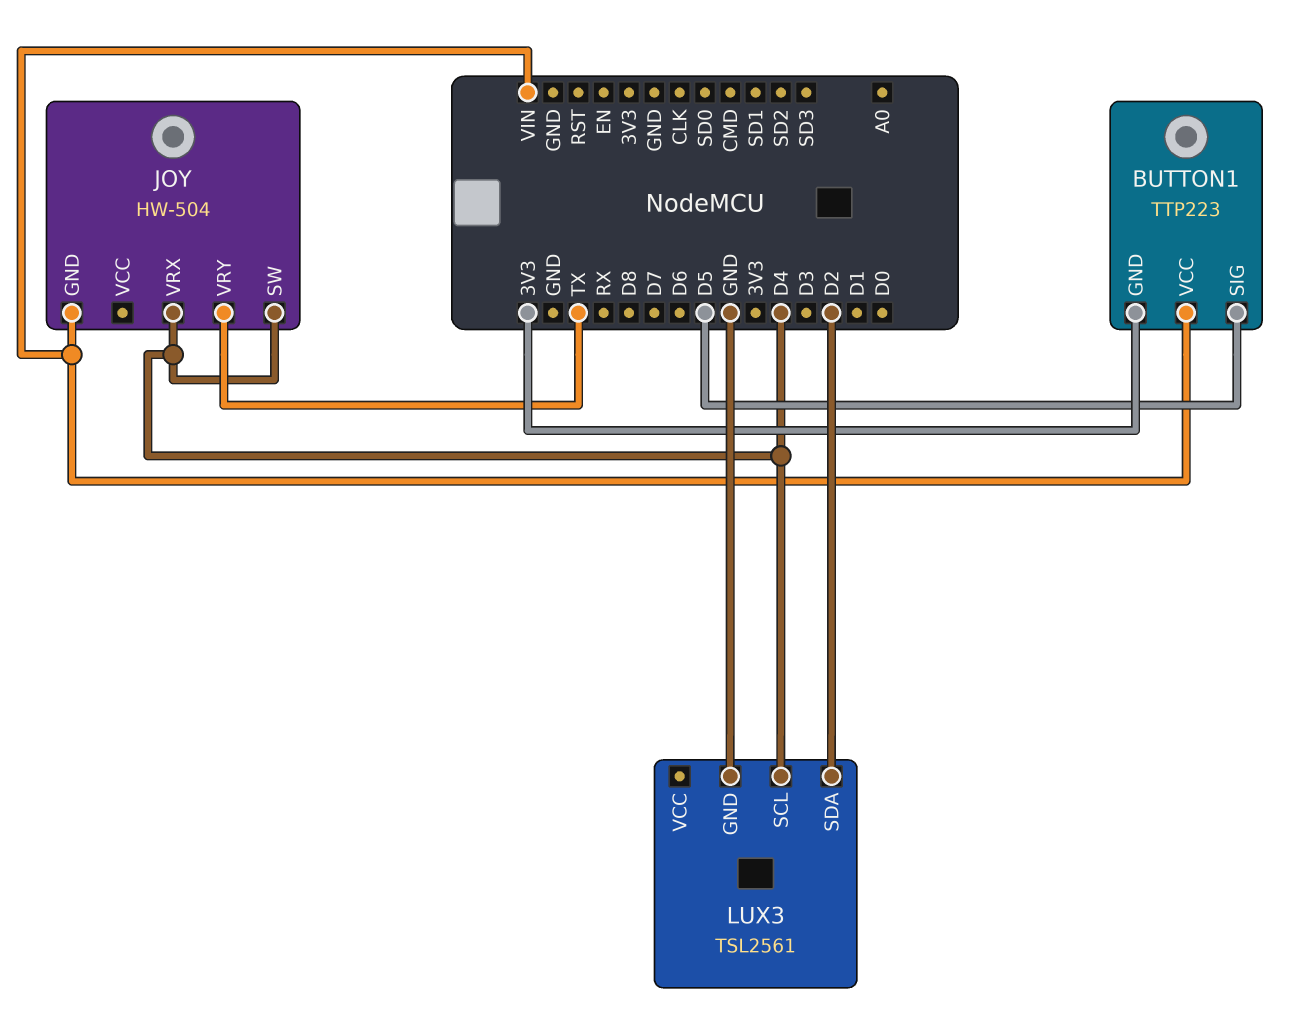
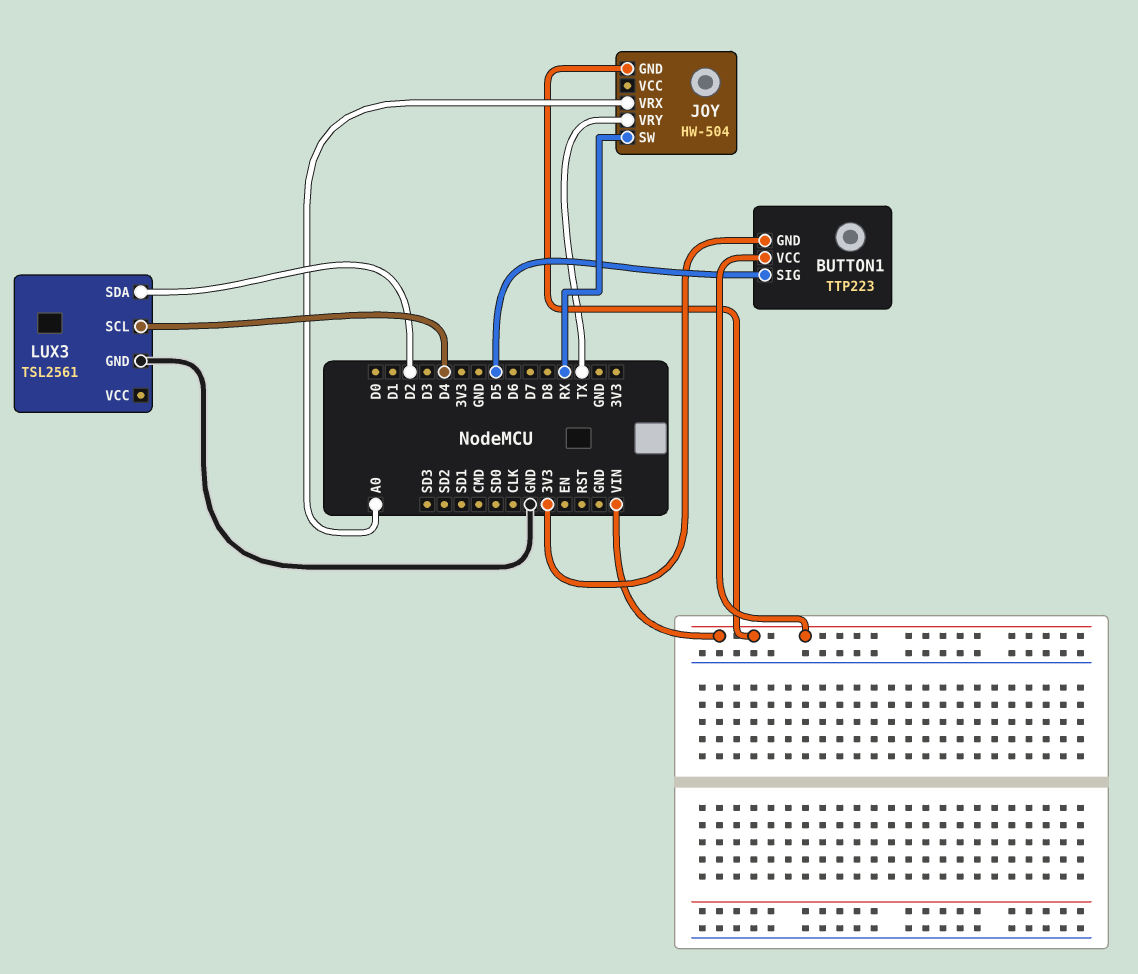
JOY pin SW: D4 -> RX
JOY pin VRX: D4 -> A0

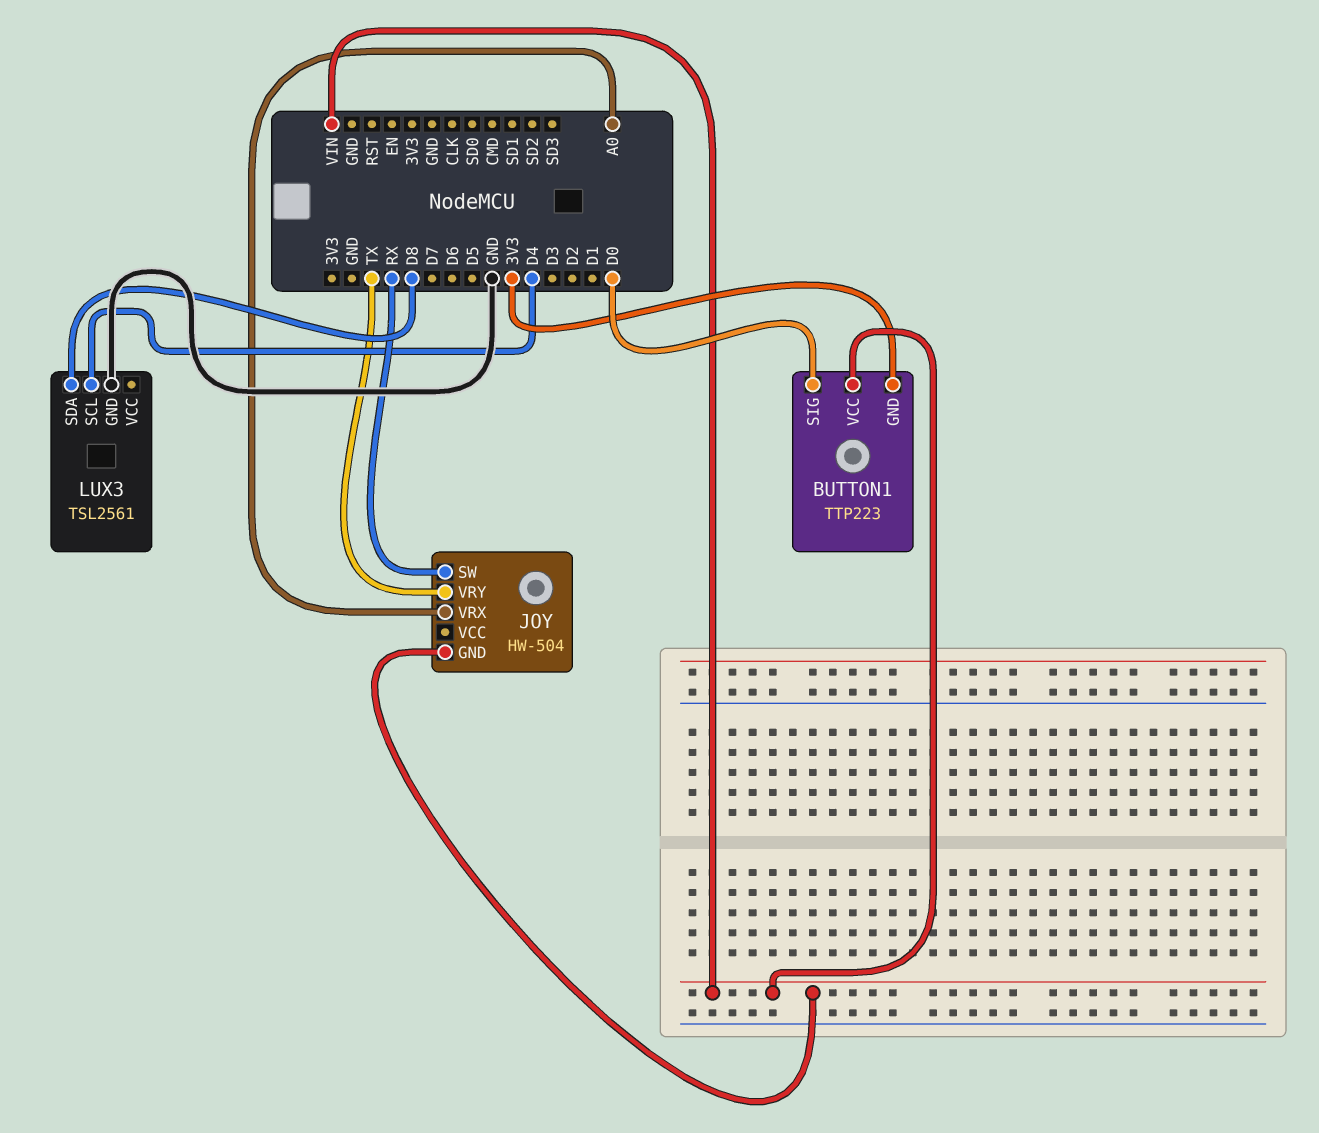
BUTTON1 pin SIG: D5 -> D0
LUX3 pin SDA: D2 -> D8

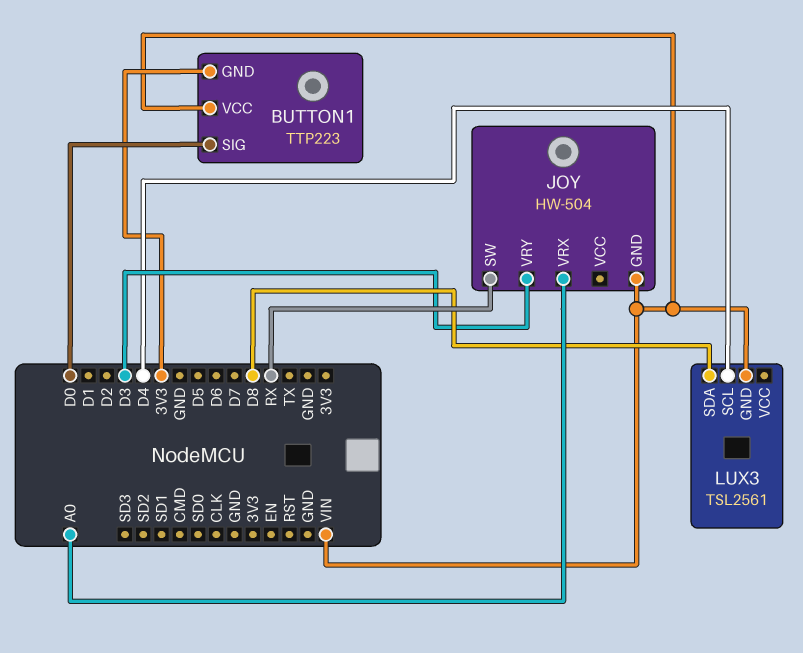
JOY pin VRY: TX -> D3
LUX3 pin GND: GND -> VIN

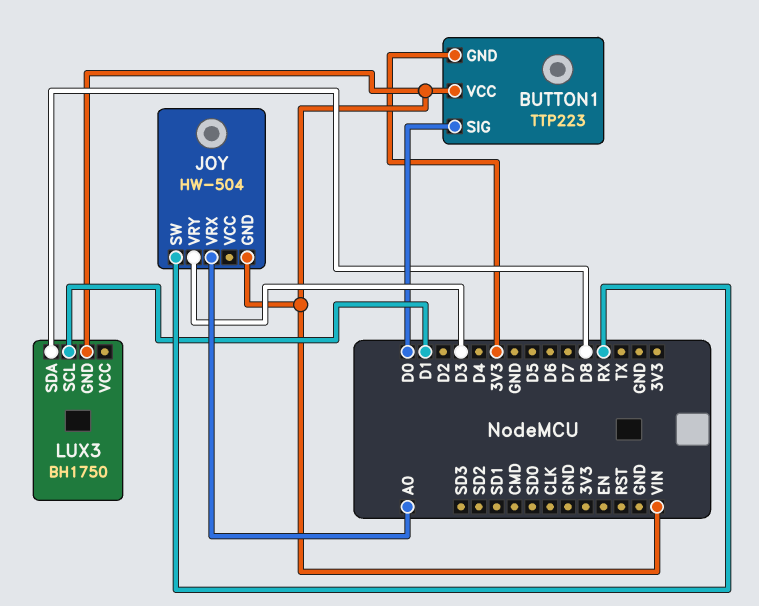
LUX3: TSL2561 -> BH1750
LUX3 pin SCL: D4 -> D1

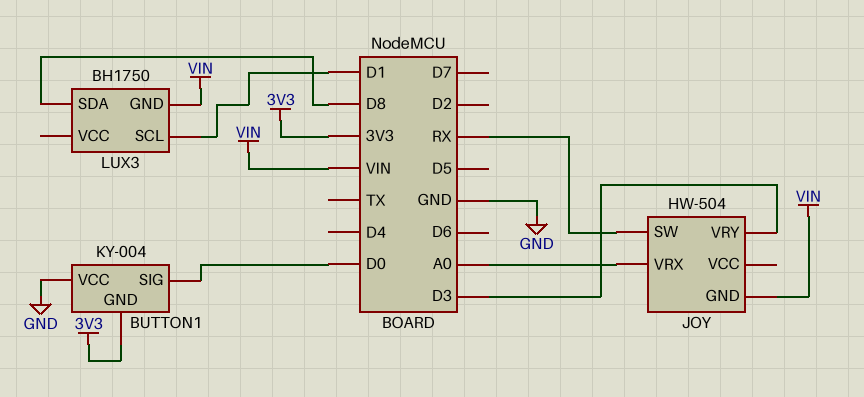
BUTTON1: TTP223 -> KY-004
BUTTON1 pin VCC: VIN -> GND

